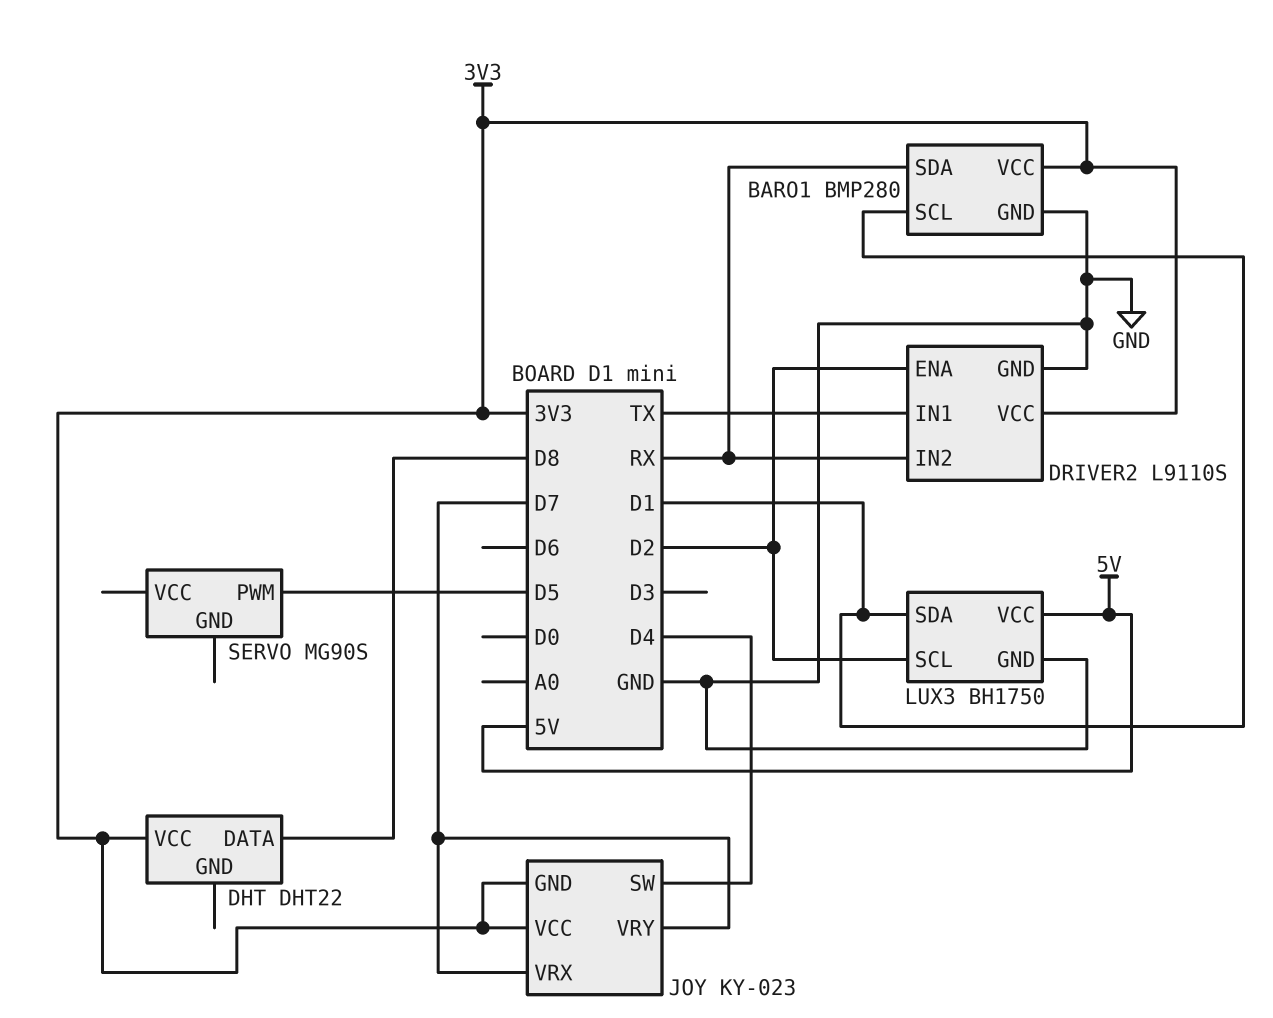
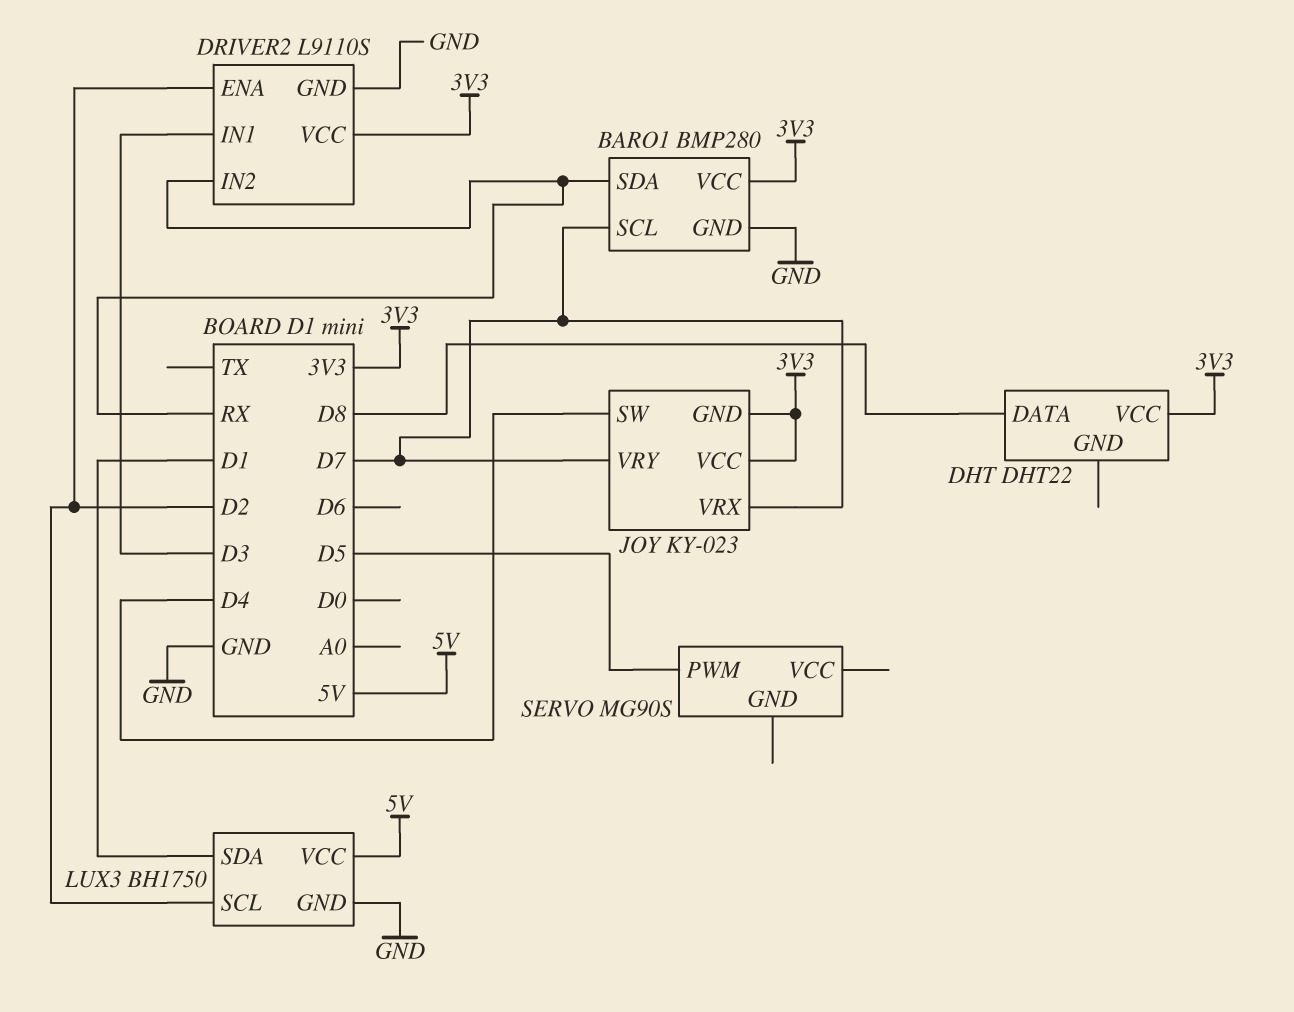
BARO1 pin SCL: D1 -> D7
DRIVER2 pin IN1: TX -> D3

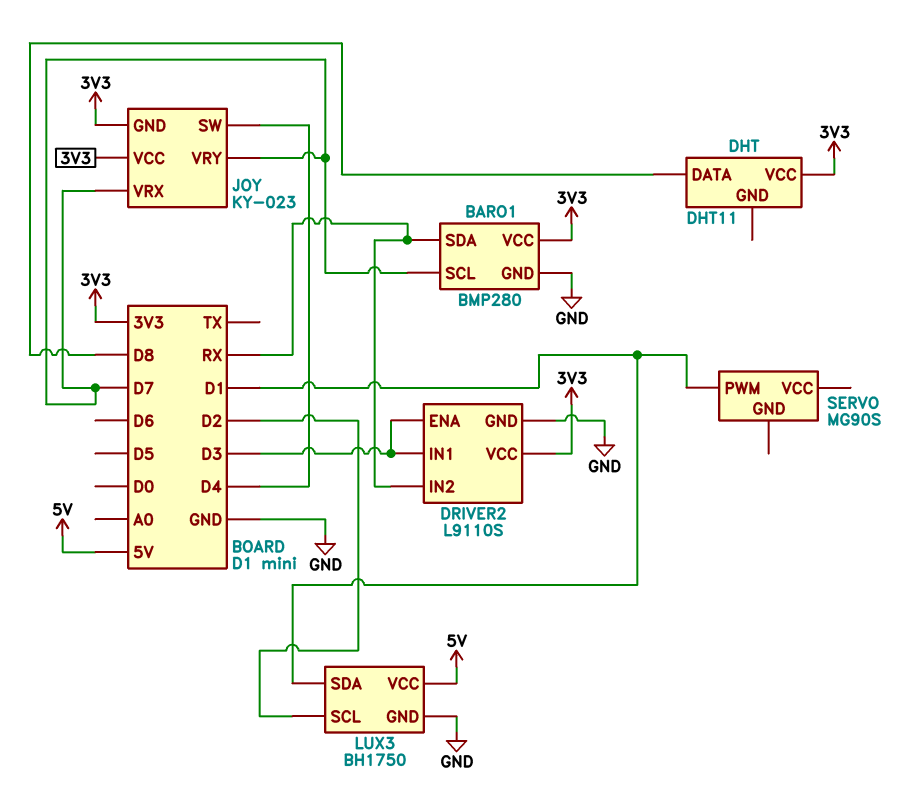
DHT: DHT22 -> DHT11
DRIVER2 pin ENA: D2 -> D3
SERVO pin PWM: D5 -> D1

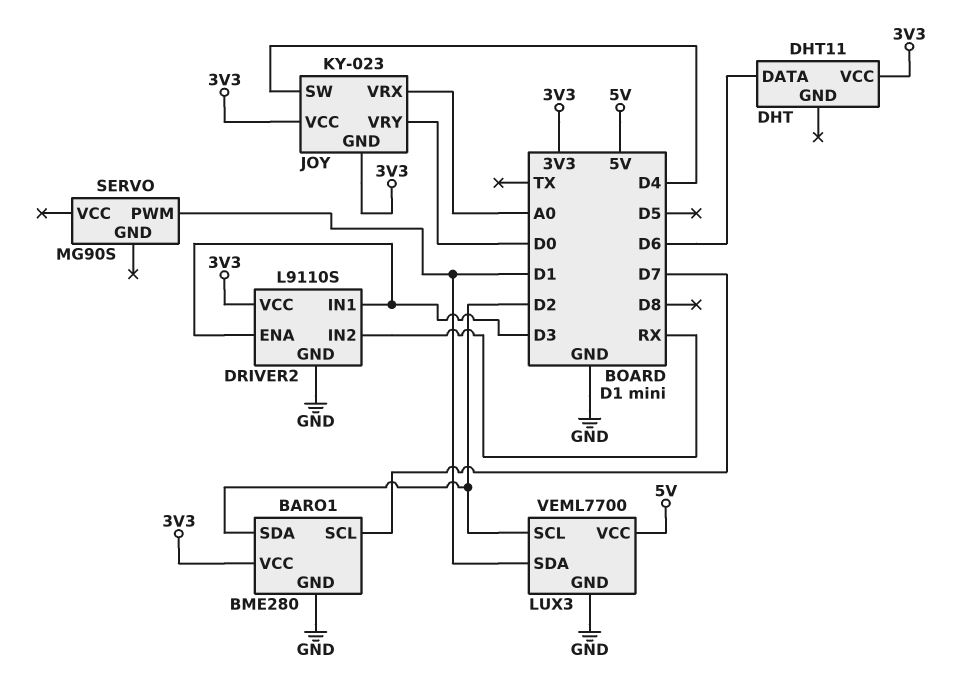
BARO1: BMP280 -> BME280
BARO1 pin SDA: RX -> D2
DHT pin DATA: D8 -> D6
JOY pin VRX: D7 -> A0
JOY pin VRY: D7 -> D0
LUX3: BH1750 -> VEML7700

